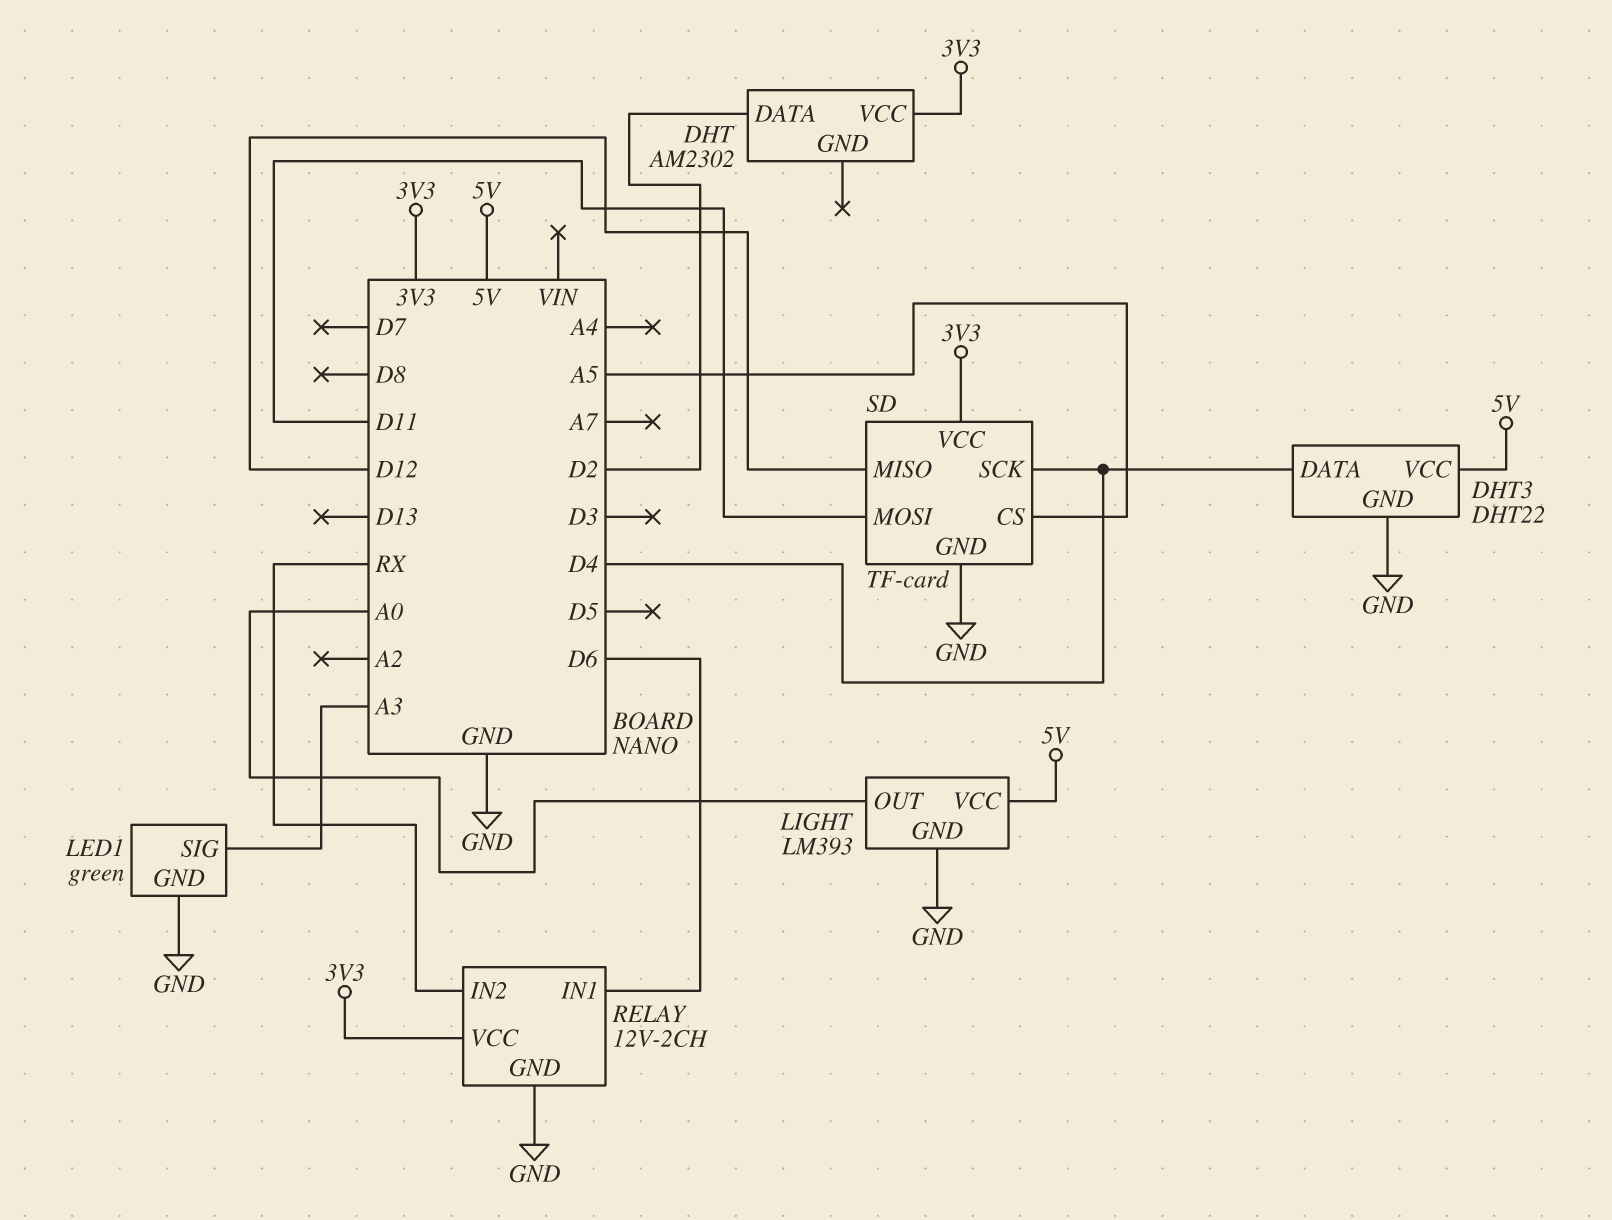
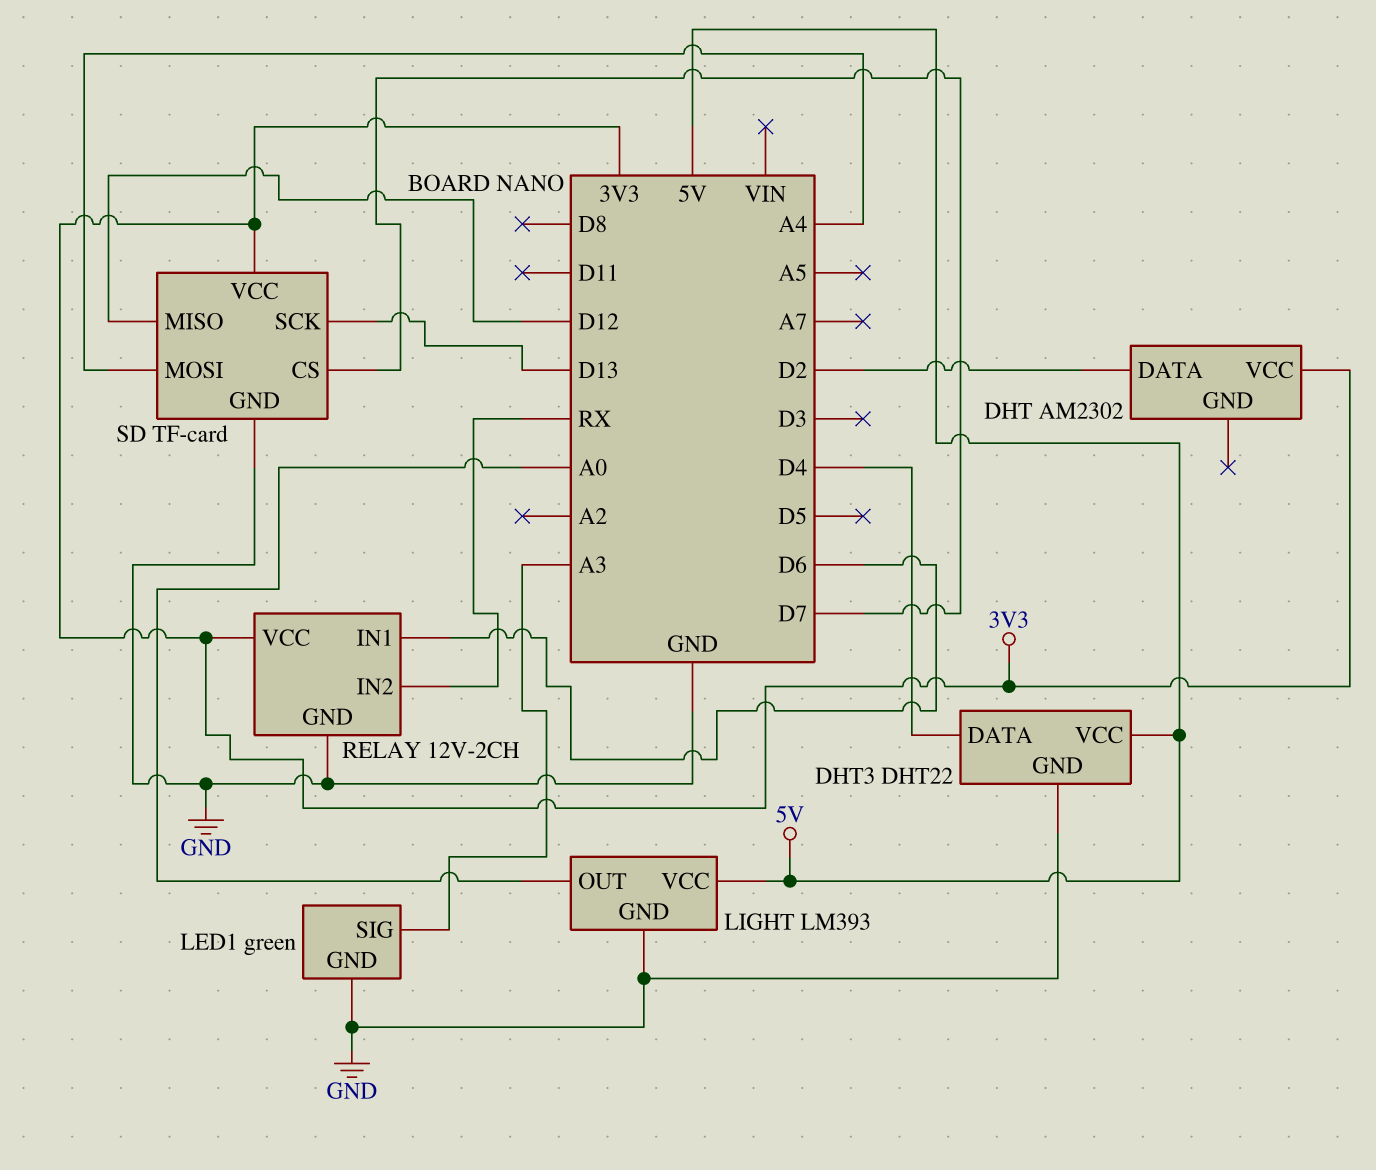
SD pin CS: A5 -> D7
SD pin MOSI: D11 -> A4
SD pin SCK: D4 -> D13

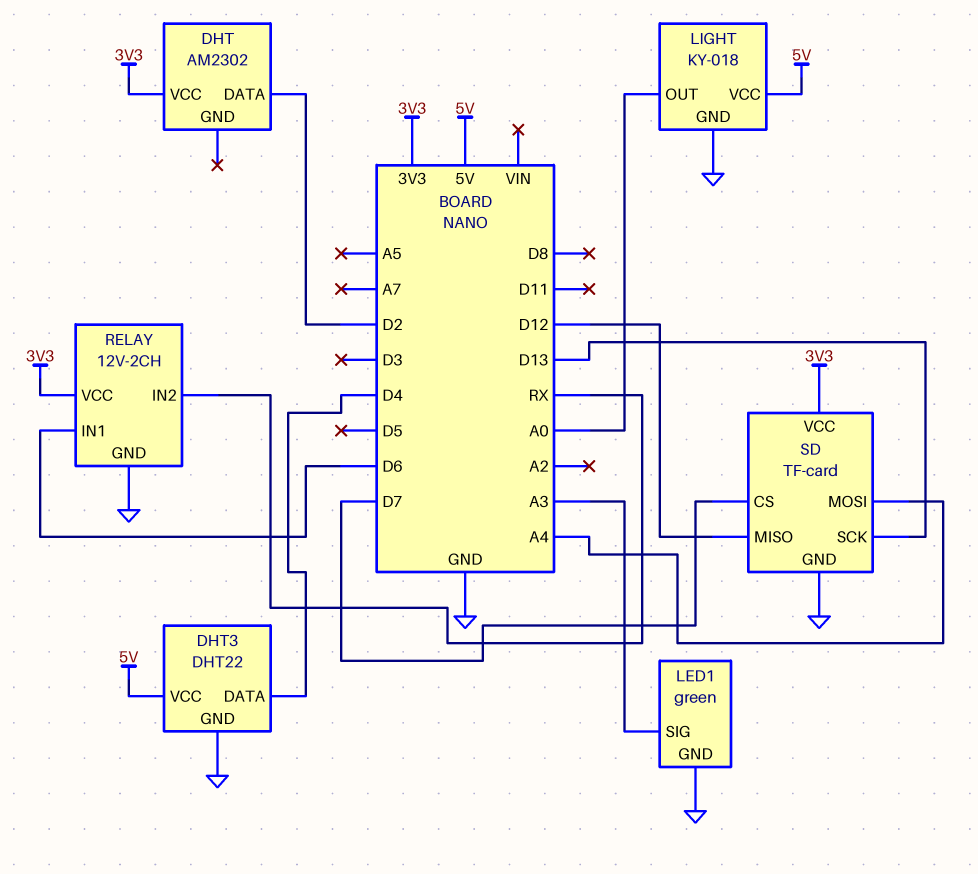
LIGHT: LM393 -> KY-018

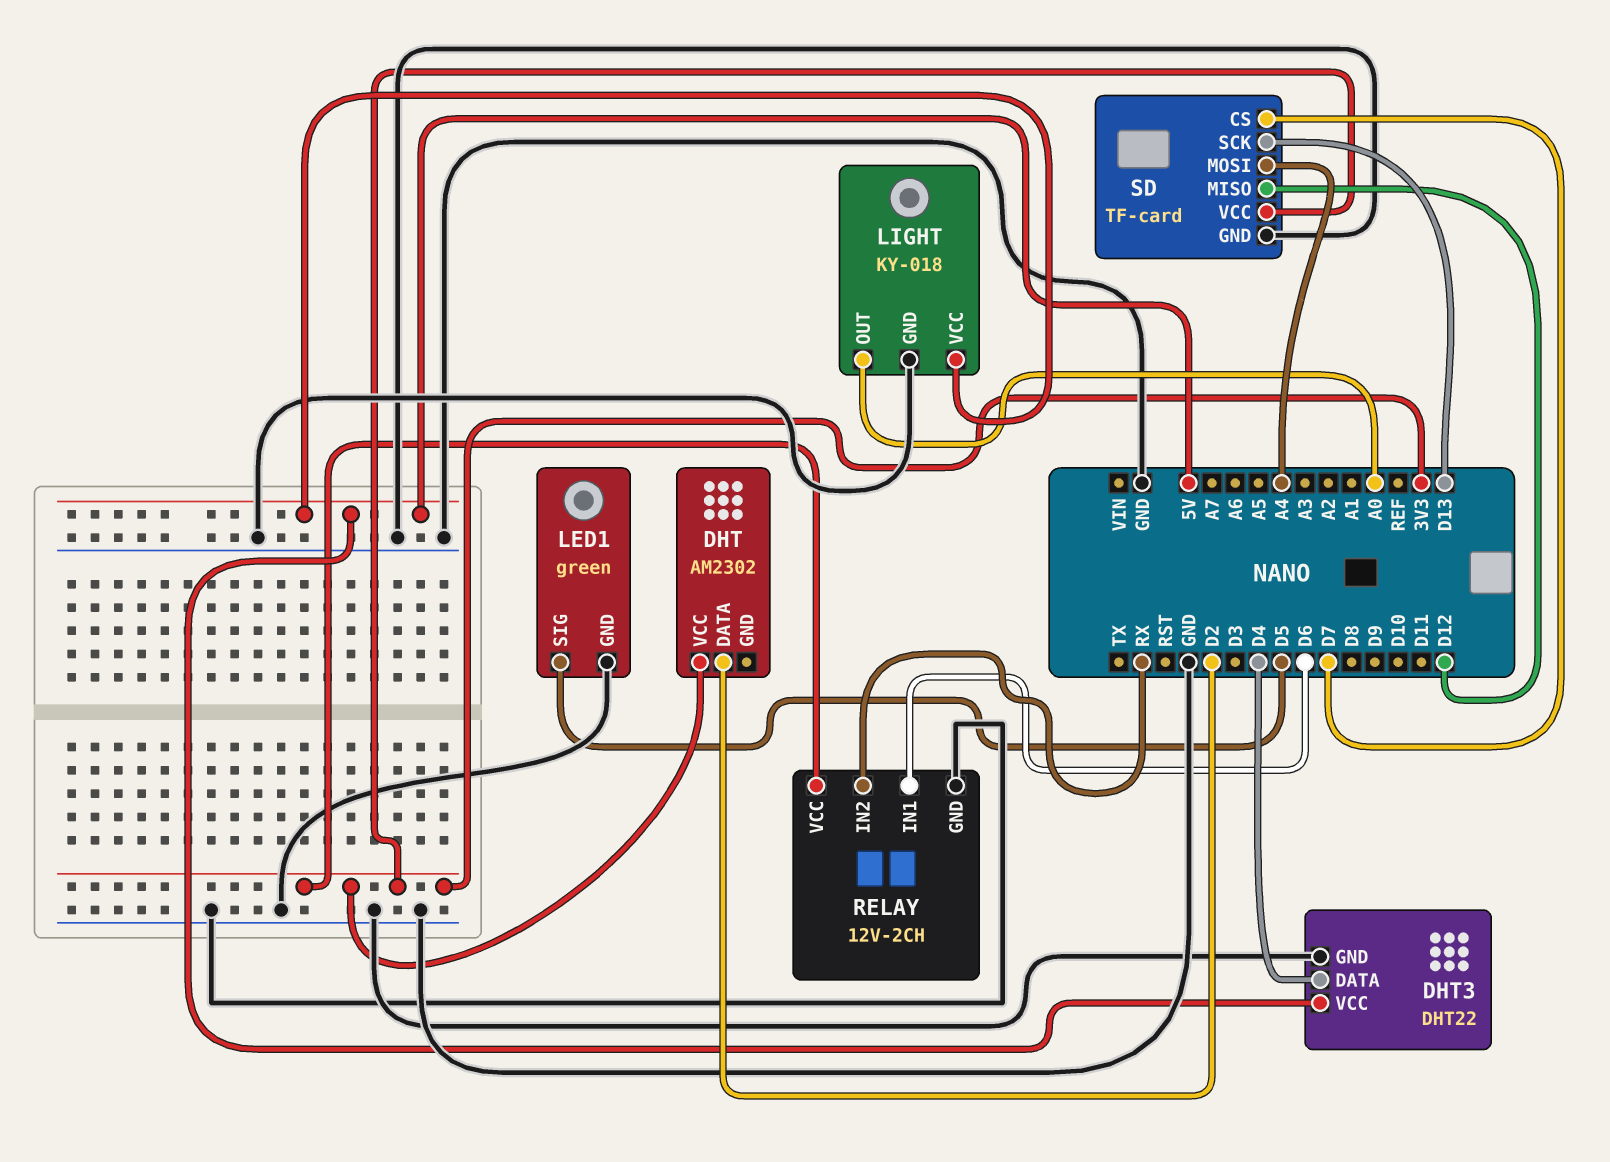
LED1 pin SIG: A3 -> D5

